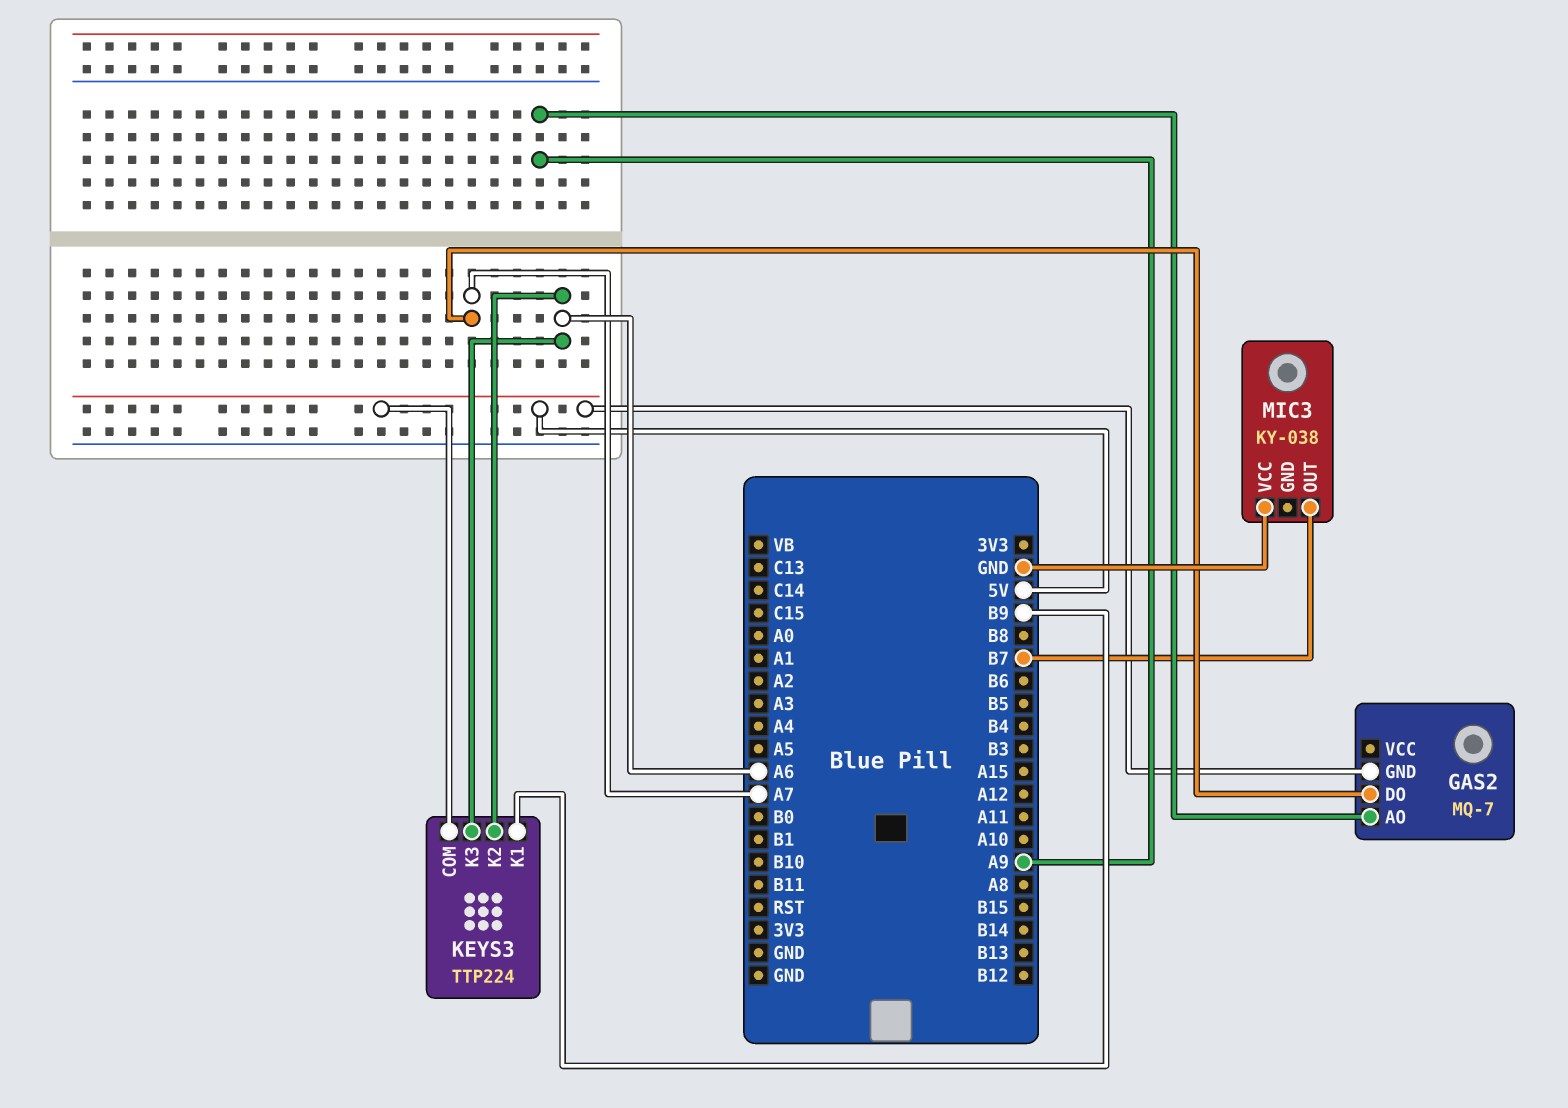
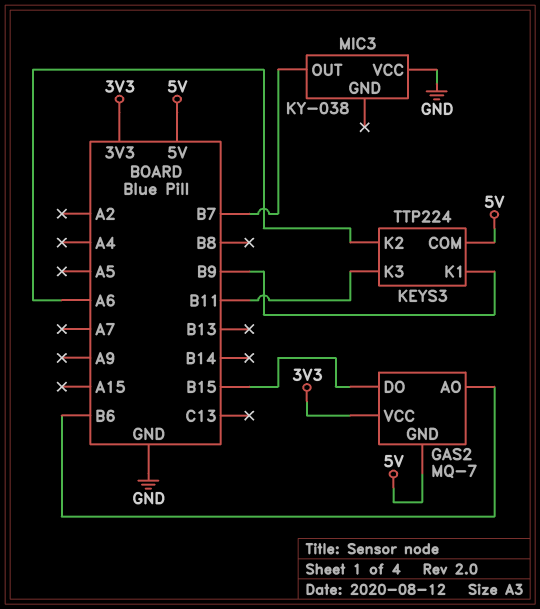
GAS2 pin AO: A9 -> B6
GAS2 pin DO: A7 -> B15
GAS2 pin VCC: none -> 3V3
KEYS3 pin K3: A6 -> B11

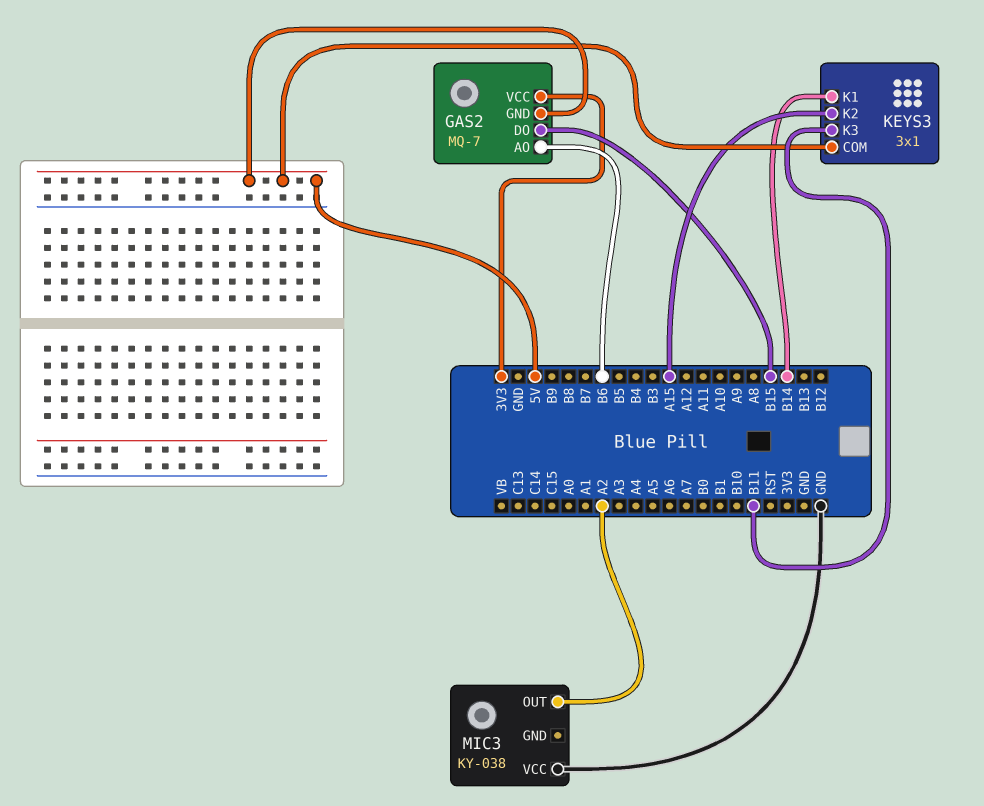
KEYS3: TTP224 -> 3x1
KEYS3 pin K1: B9 -> B14
KEYS3 pin K2: A6 -> A15
MIC3 pin OUT: B7 -> A2

